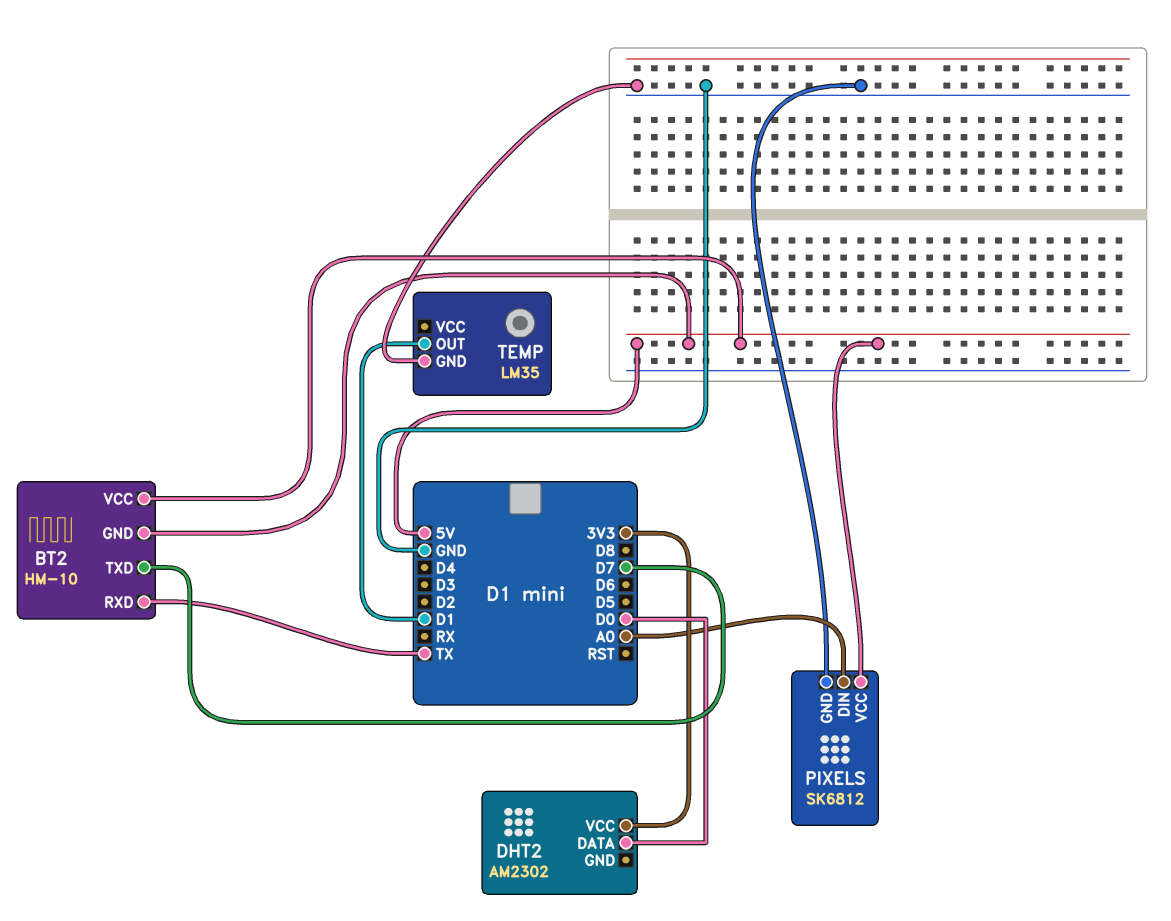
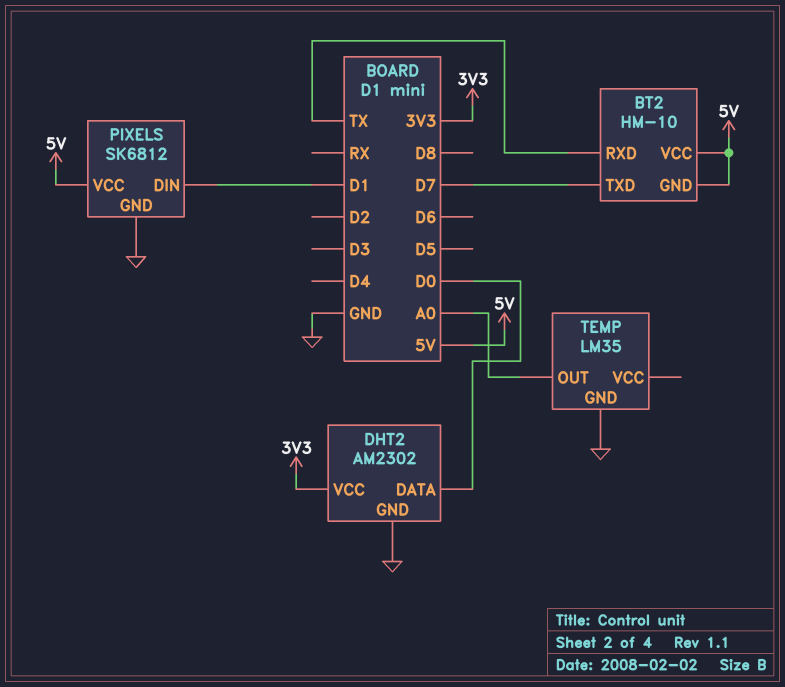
DHT2 pin GND: none -> GND
PIXELS pin DIN: A0 -> D1
TEMP pin OUT: D1 -> A0

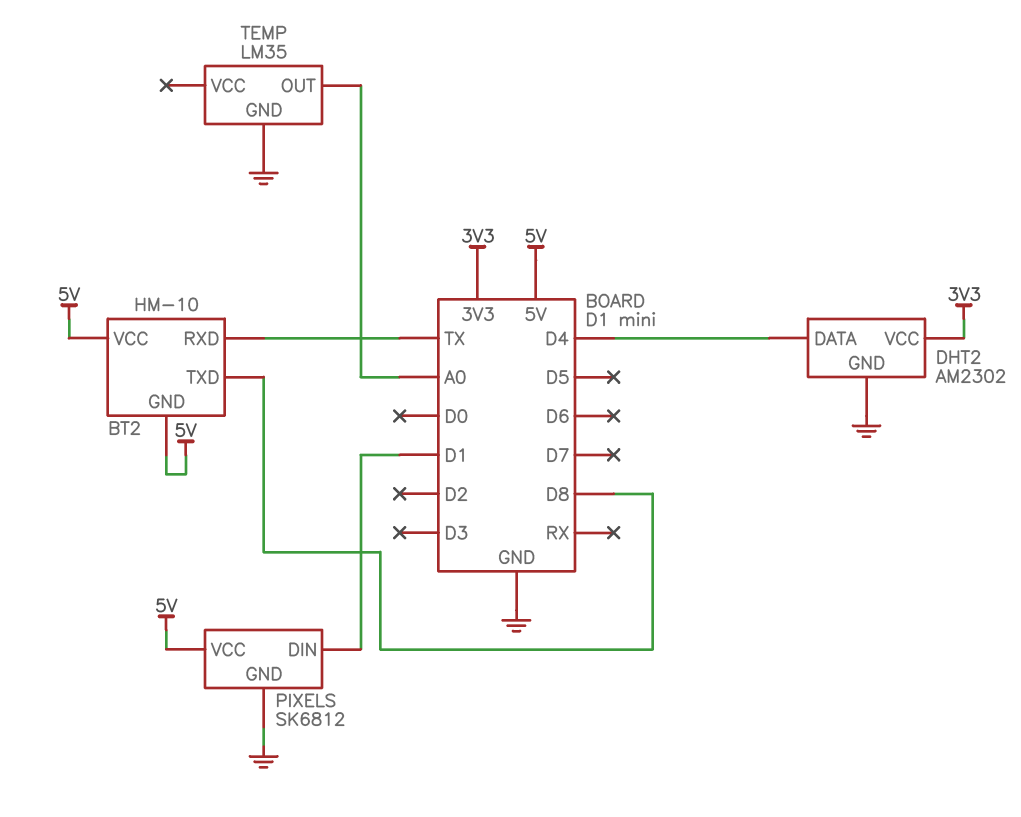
BT2 pin TXD: D7 -> D8
DHT2 pin DATA: D0 -> D4

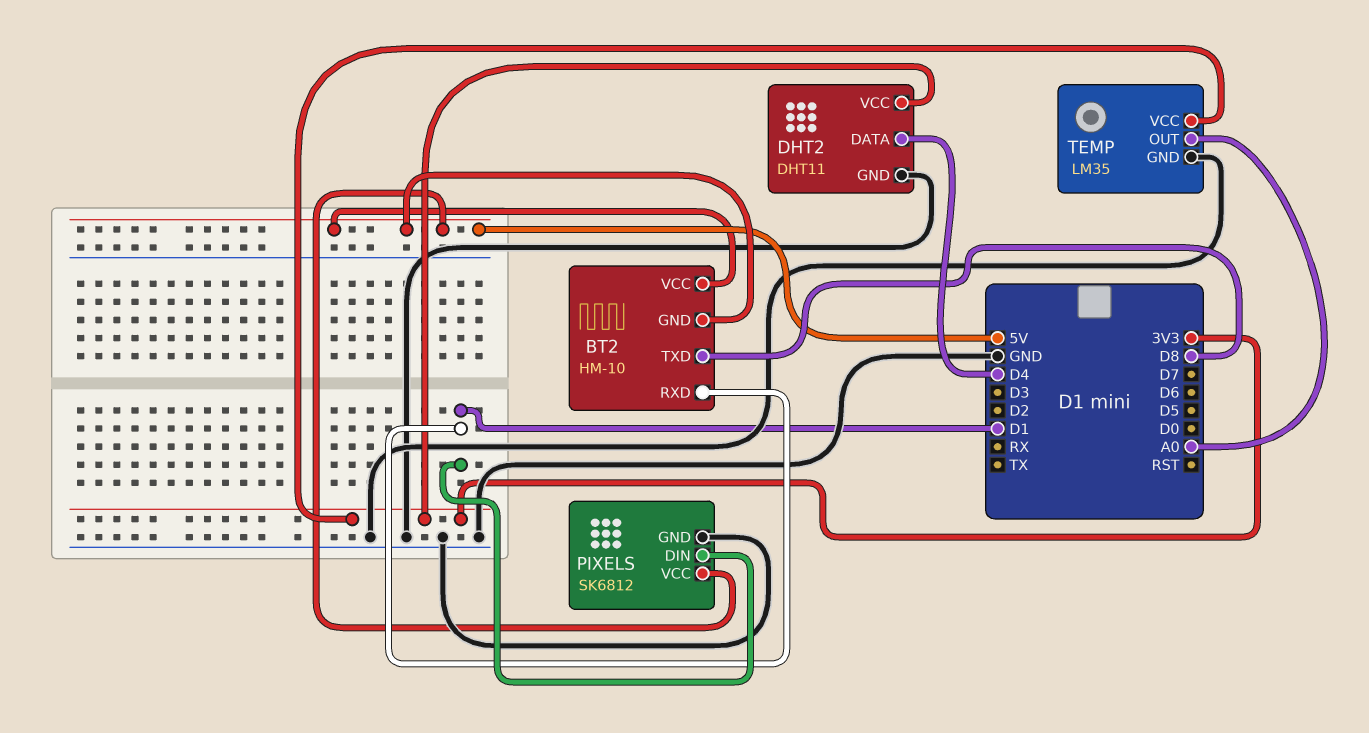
BT2 pin RXD: TX -> D1
DHT2: AM2302 -> DHT11
TEMP pin VCC: none -> 3V3

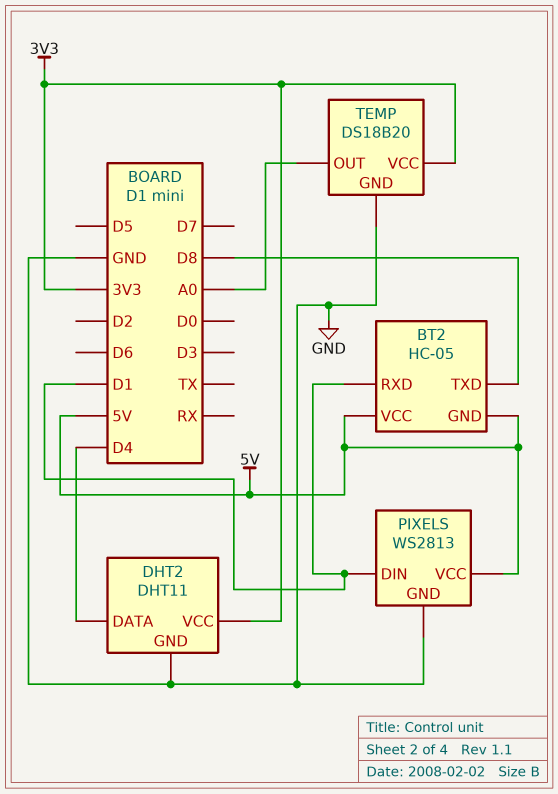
BT2: HM-10 -> HC-05
PIXELS: SK6812 -> WS2813
TEMP: LM35 -> DS18B20

